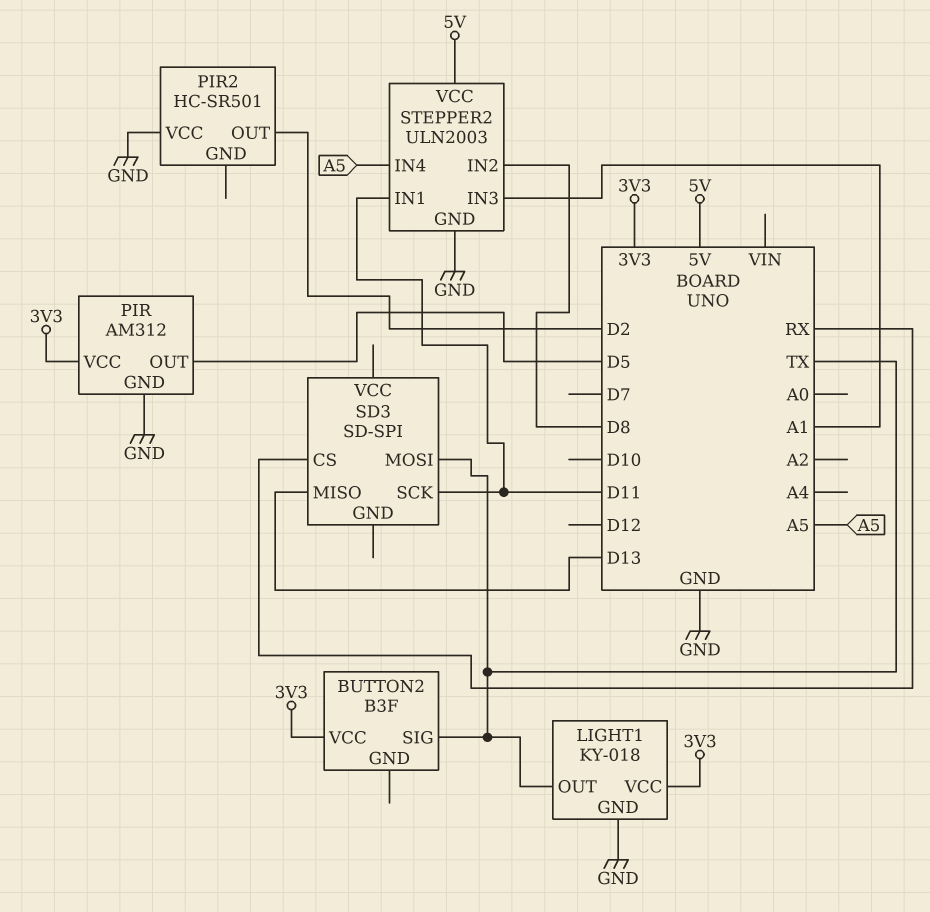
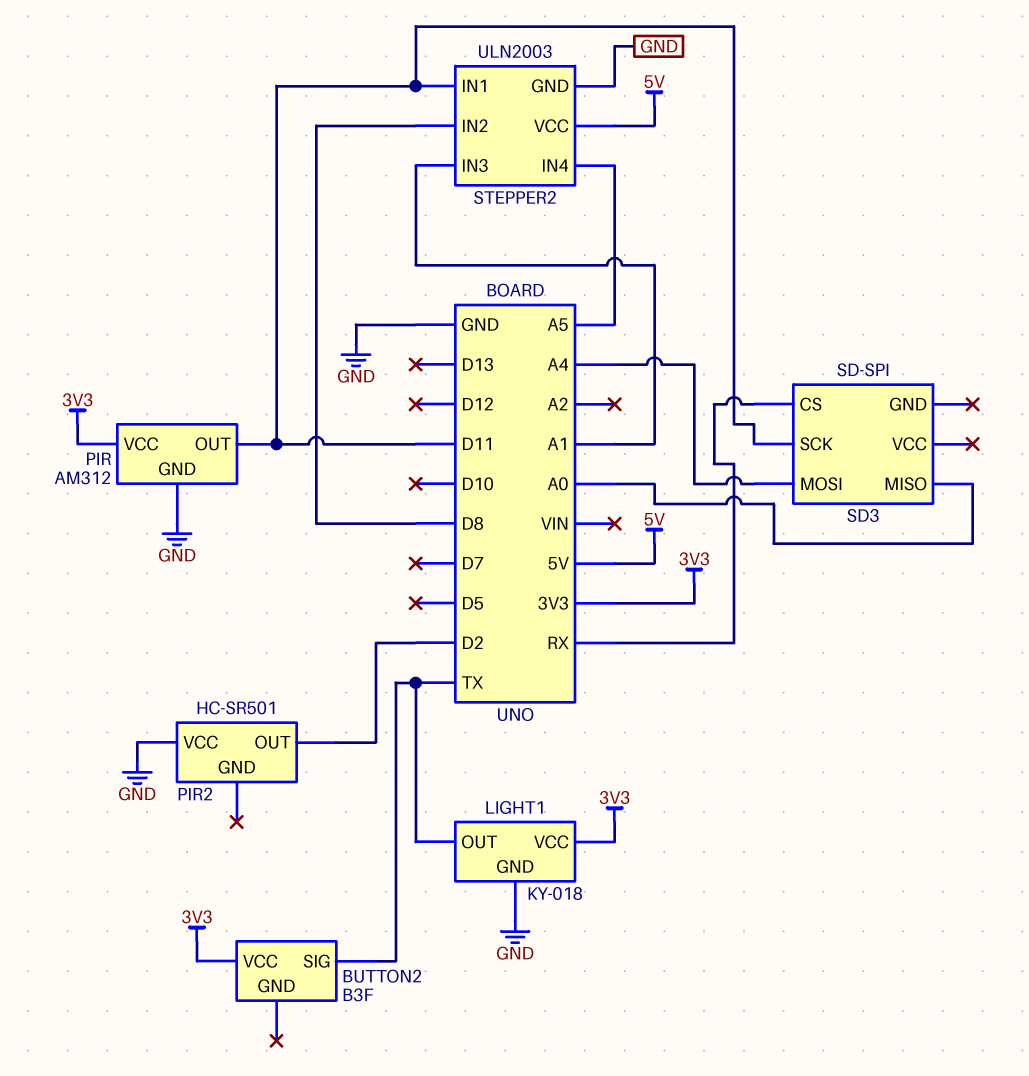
PIR pin OUT: D5 -> D11
SD3 pin MISO: D13 -> A0
SD3 pin MOSI: TX -> A4

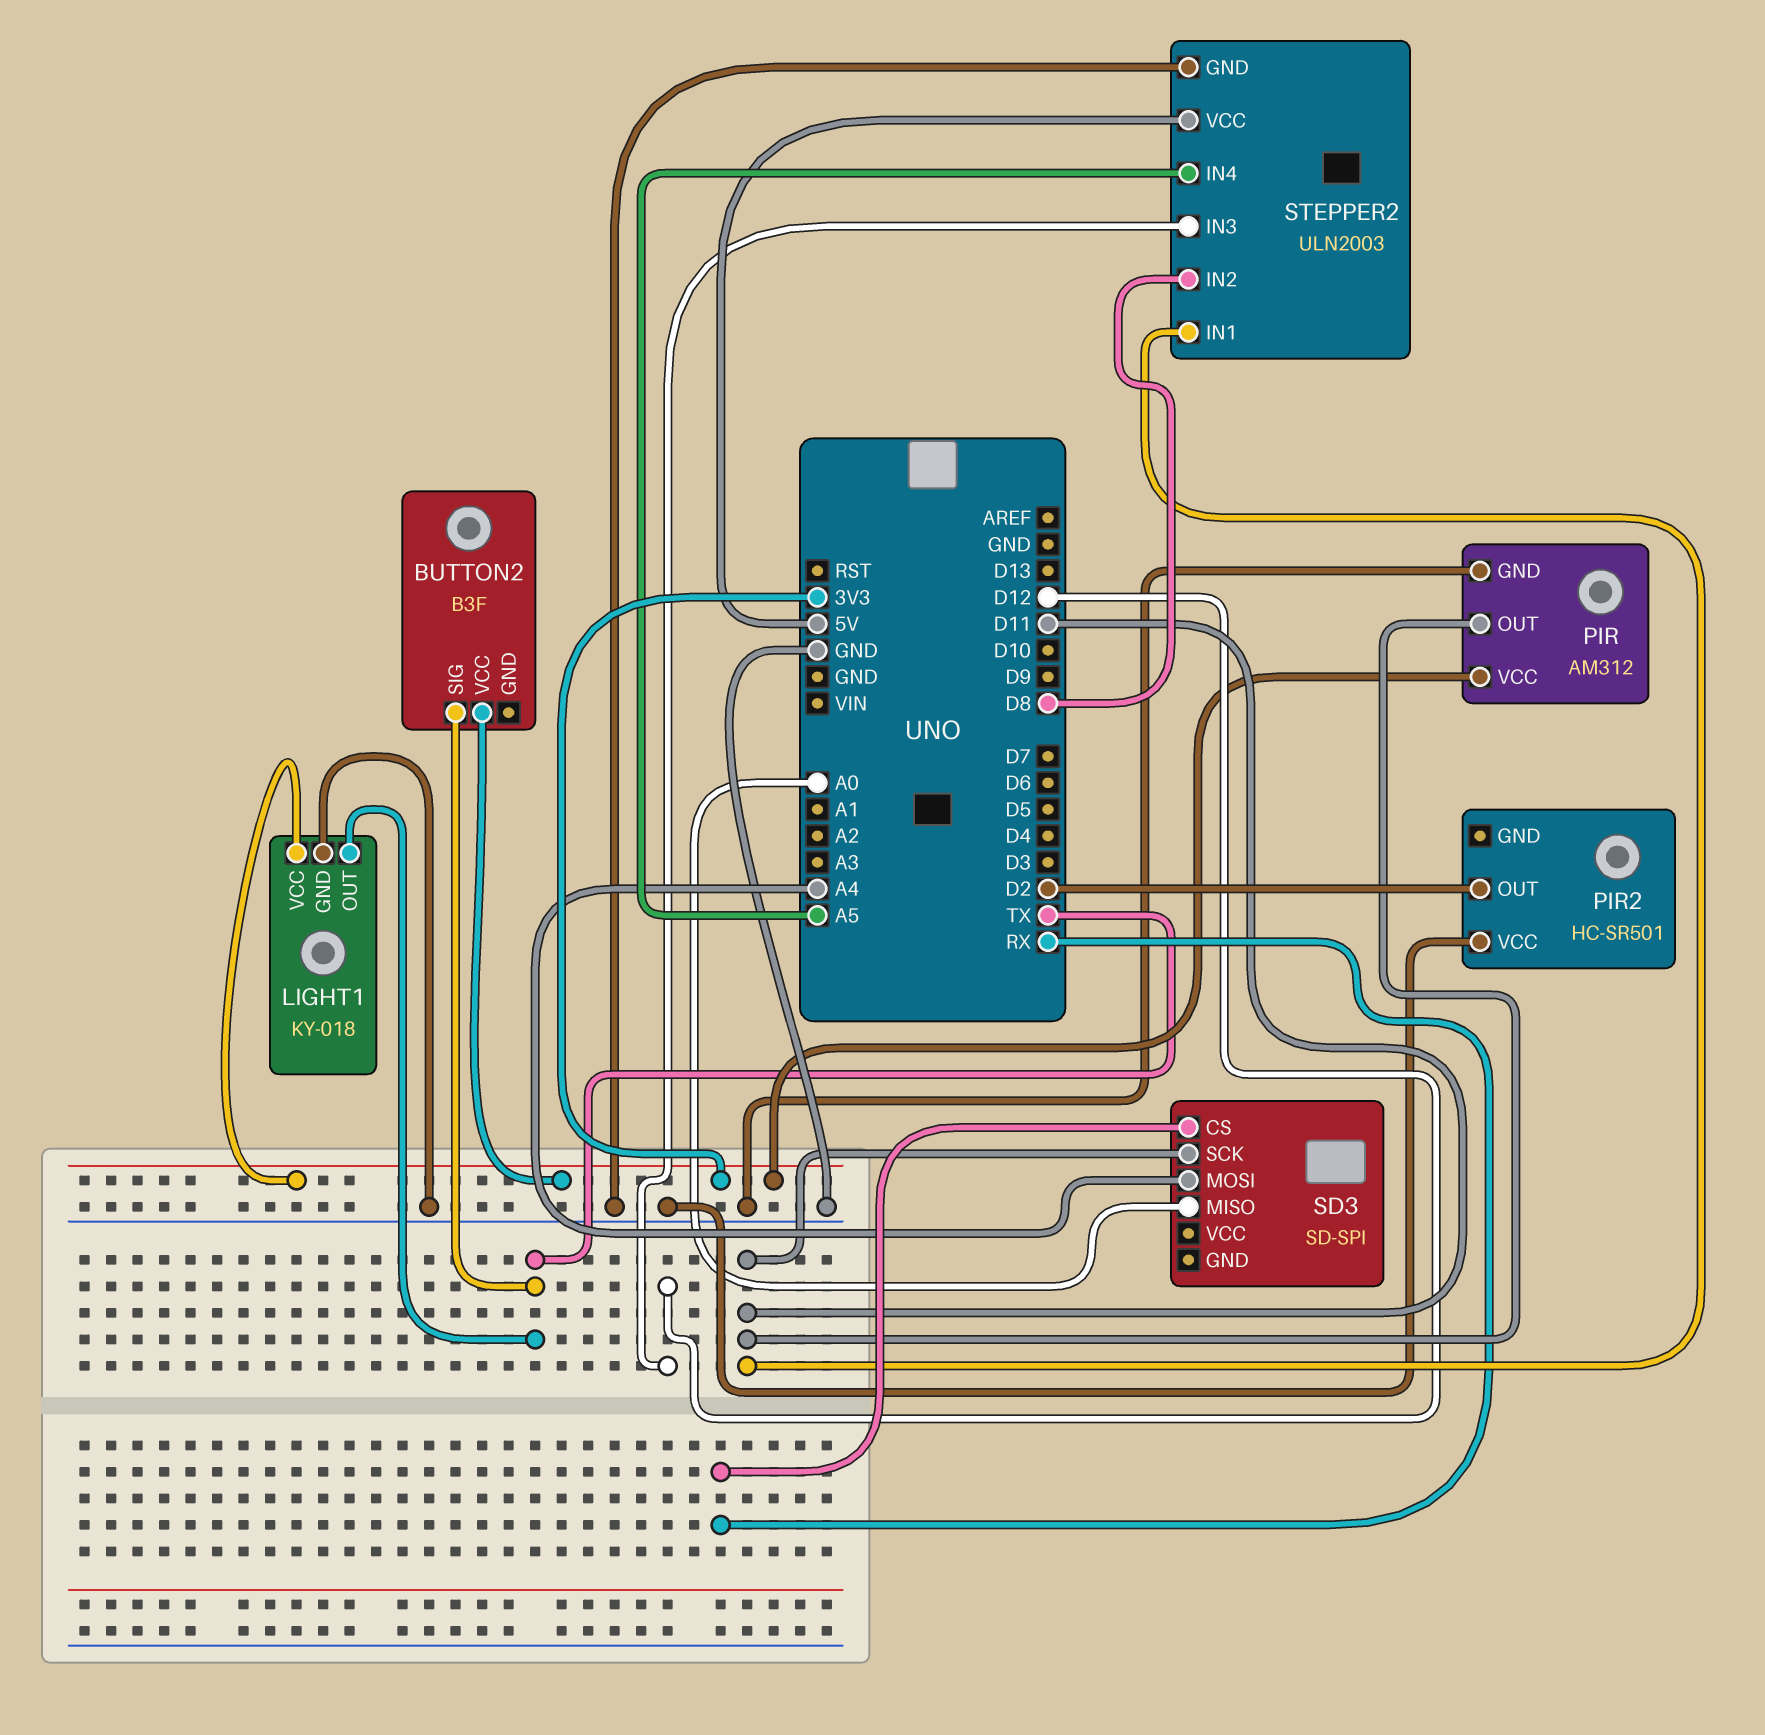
STEPPER2 pin IN3: A1 -> D12

